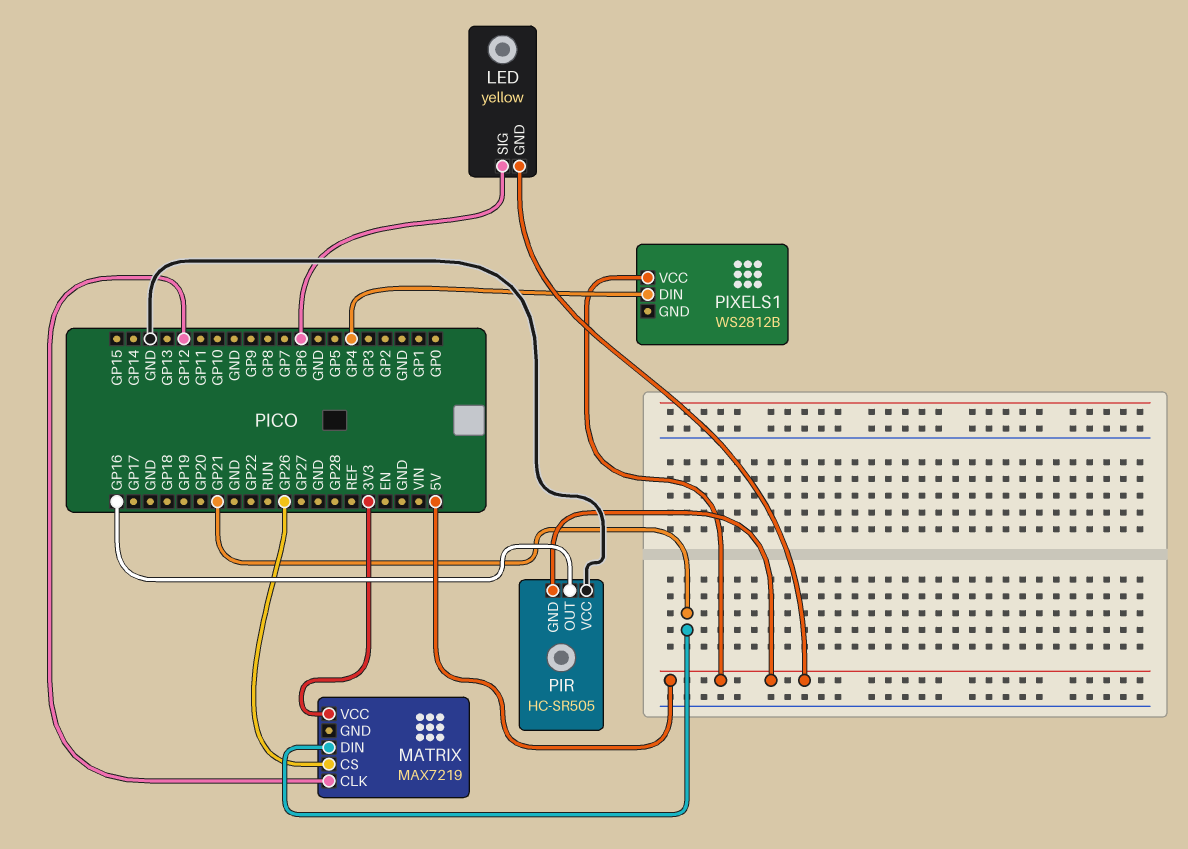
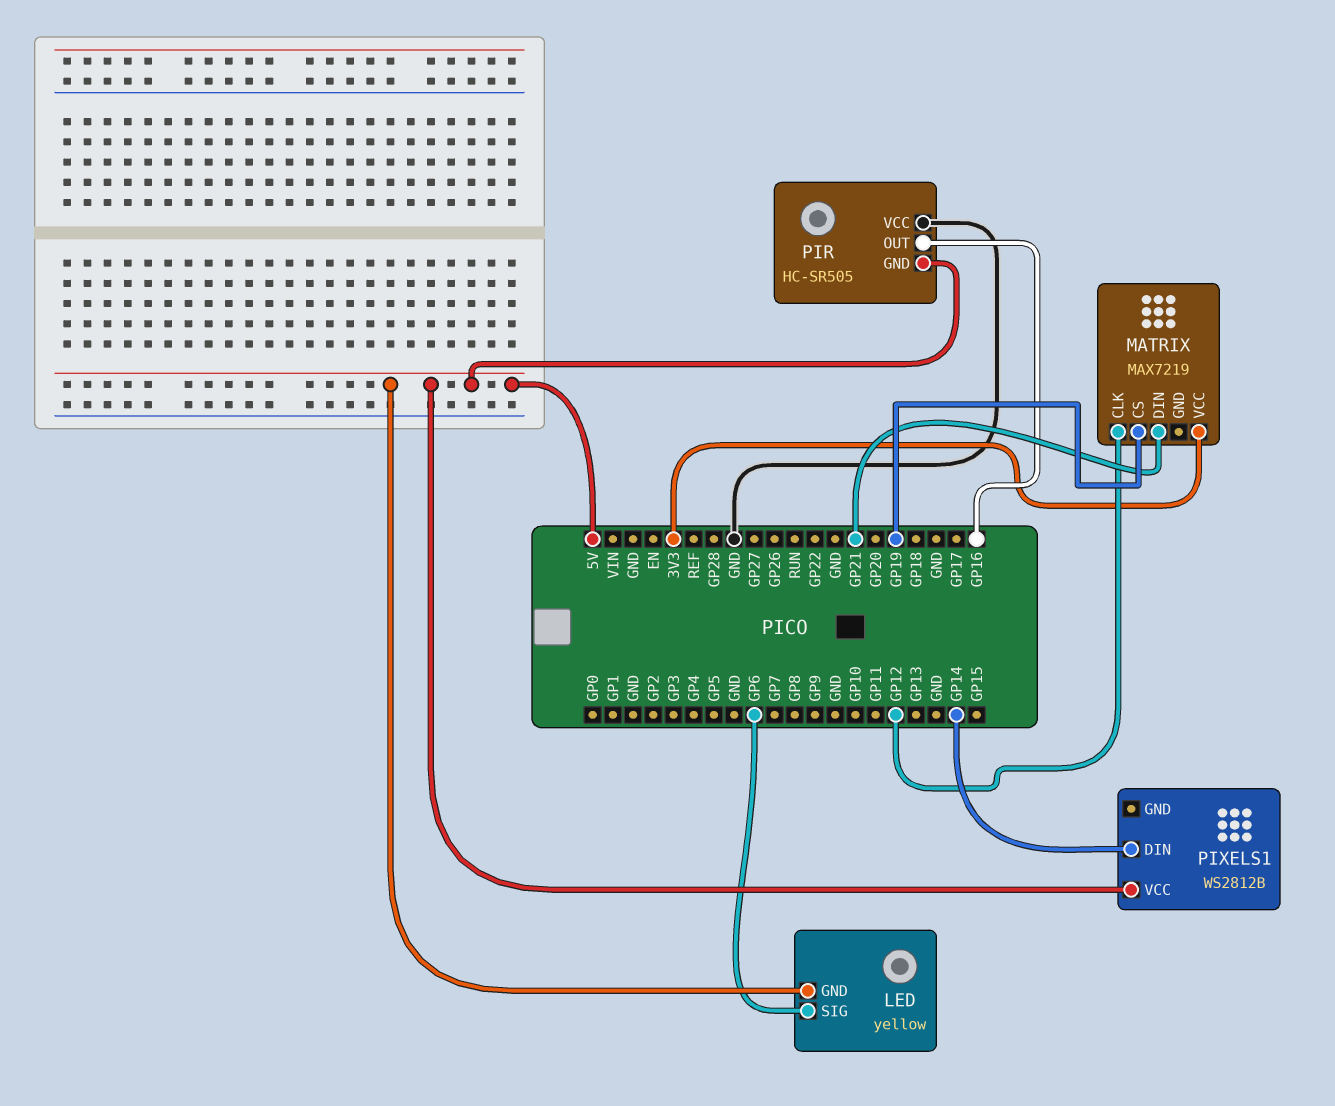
MATRIX pin CS: GP26 -> GP19
PIXELS1 pin DIN: GP4 -> GP14

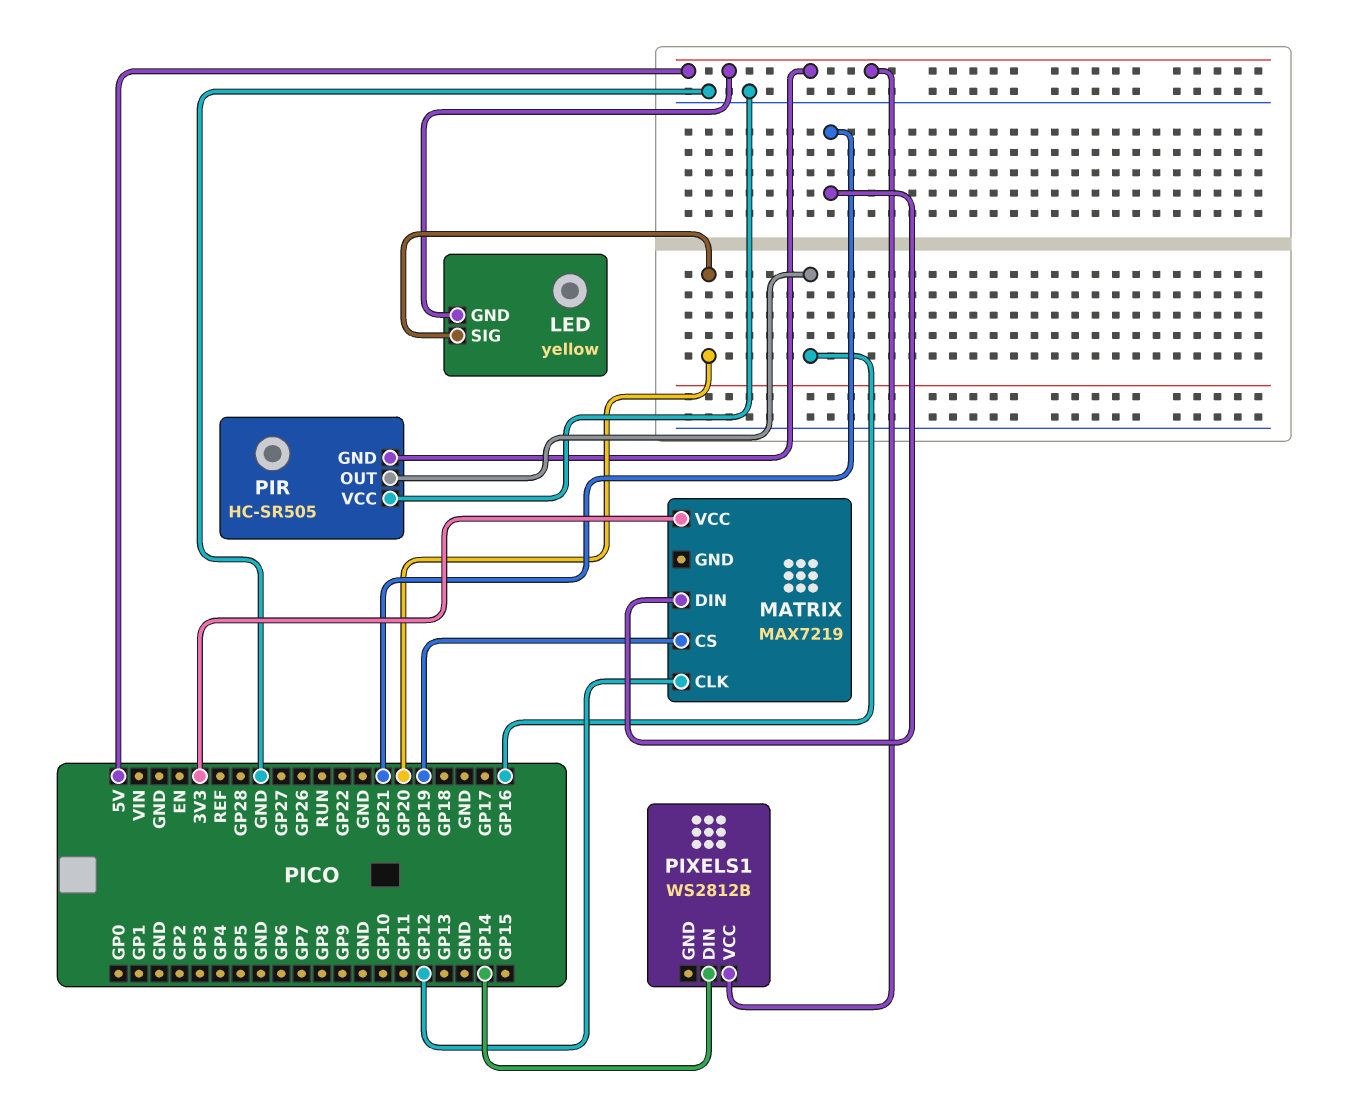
LED pin SIG: GP6 -> GP20

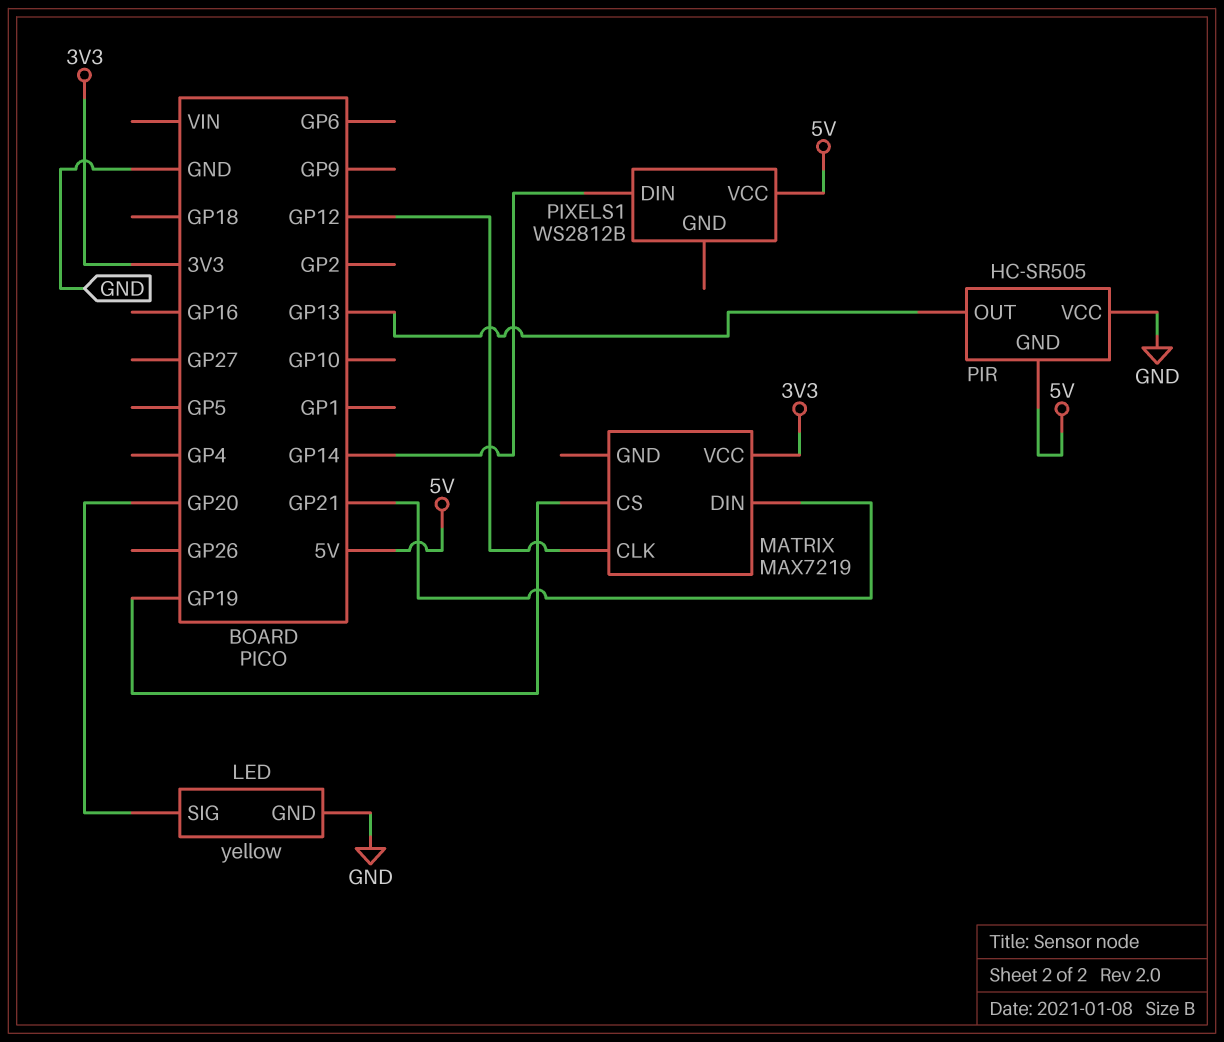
LED pin GND: 5V -> GND
PIR pin OUT: GP16 -> GP13

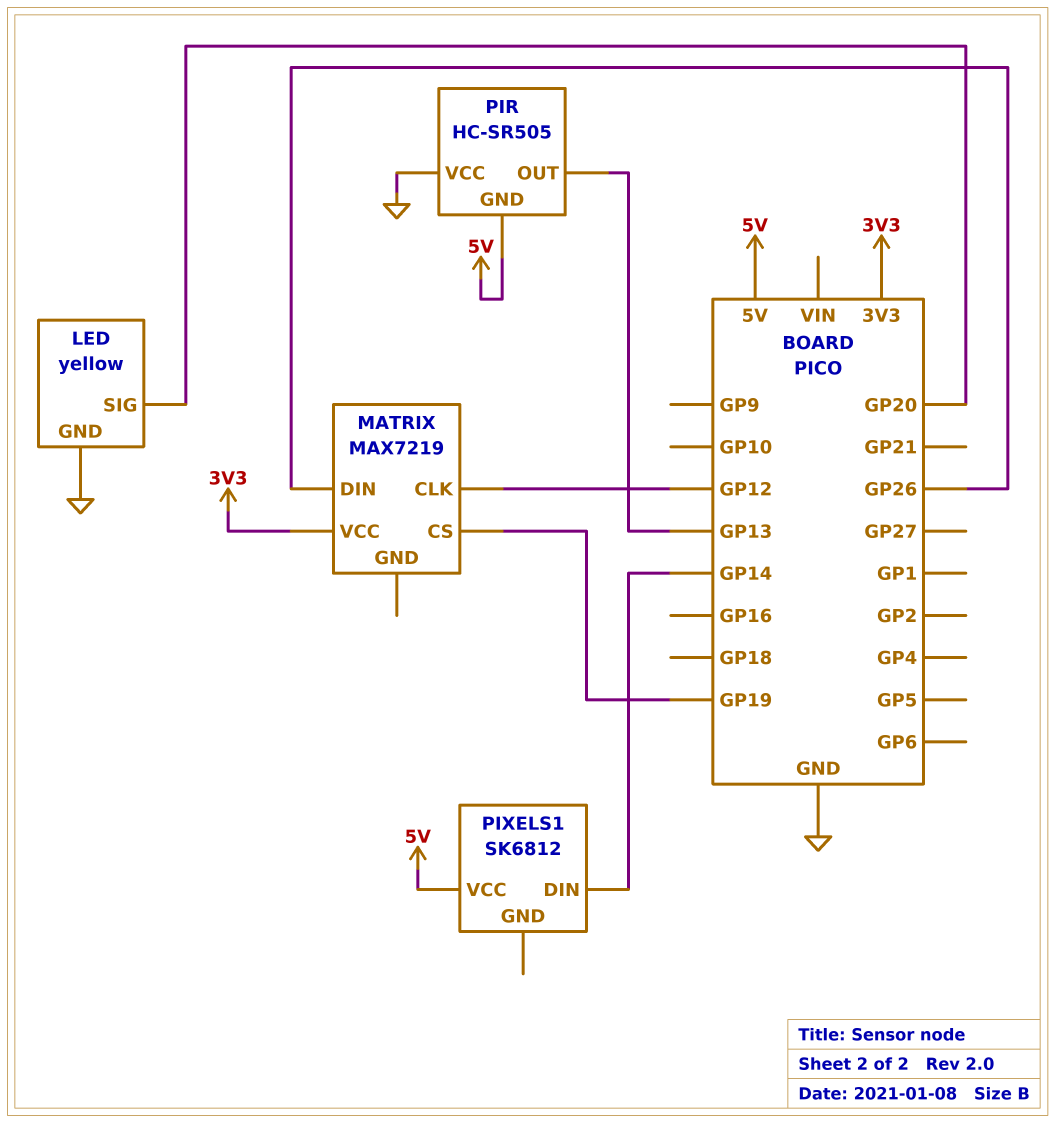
MATRIX pin DIN: GP21 -> GP26
PIXELS1: WS2812B -> SK6812

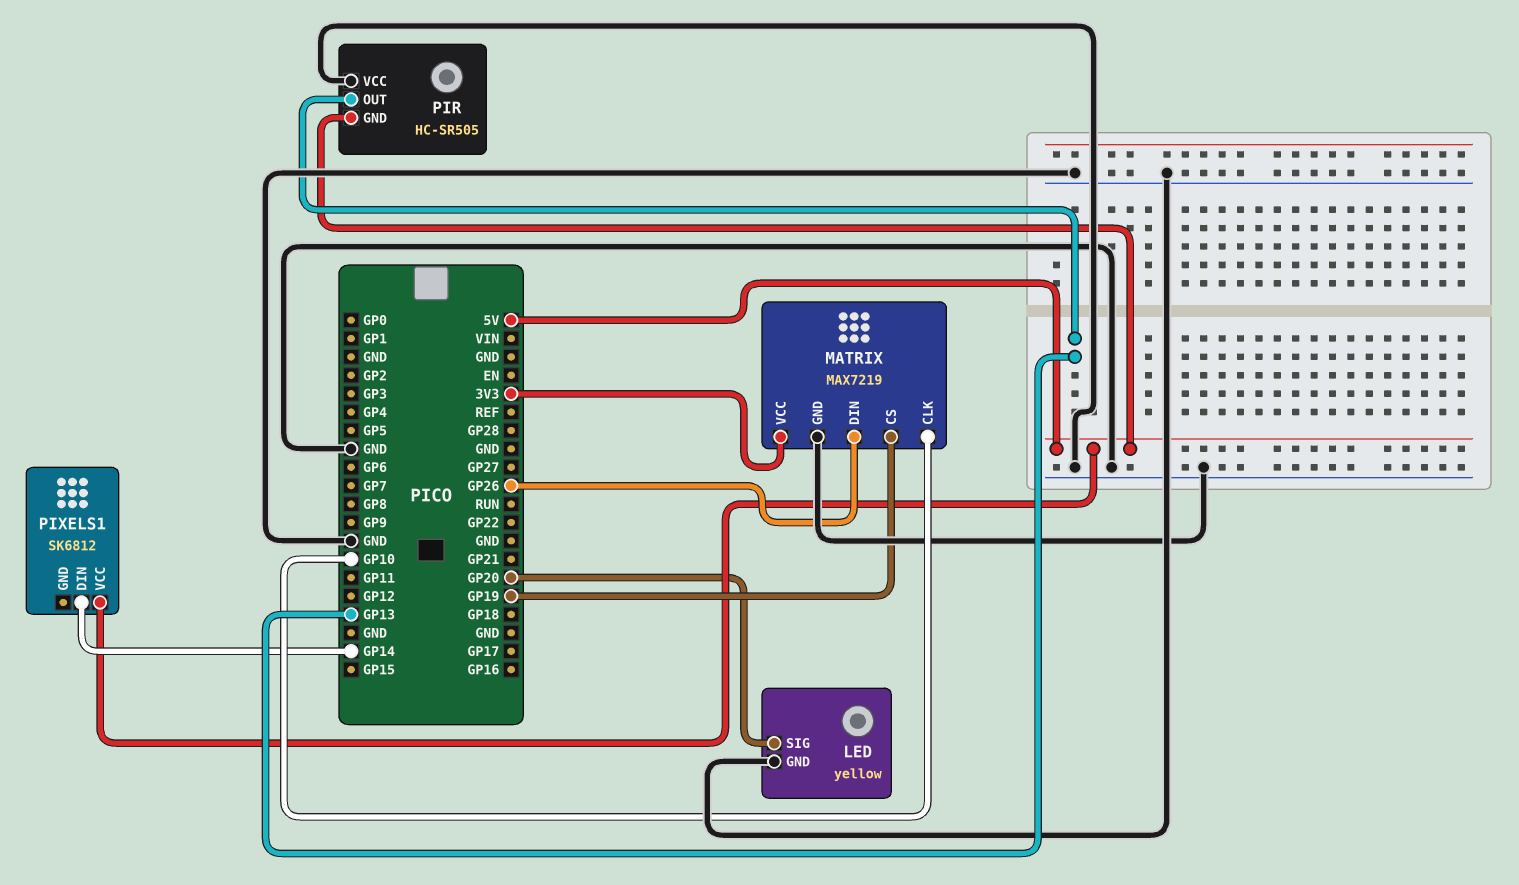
MATRIX pin CLK: GP12 -> GP10
MATRIX pin GND: none -> GND

